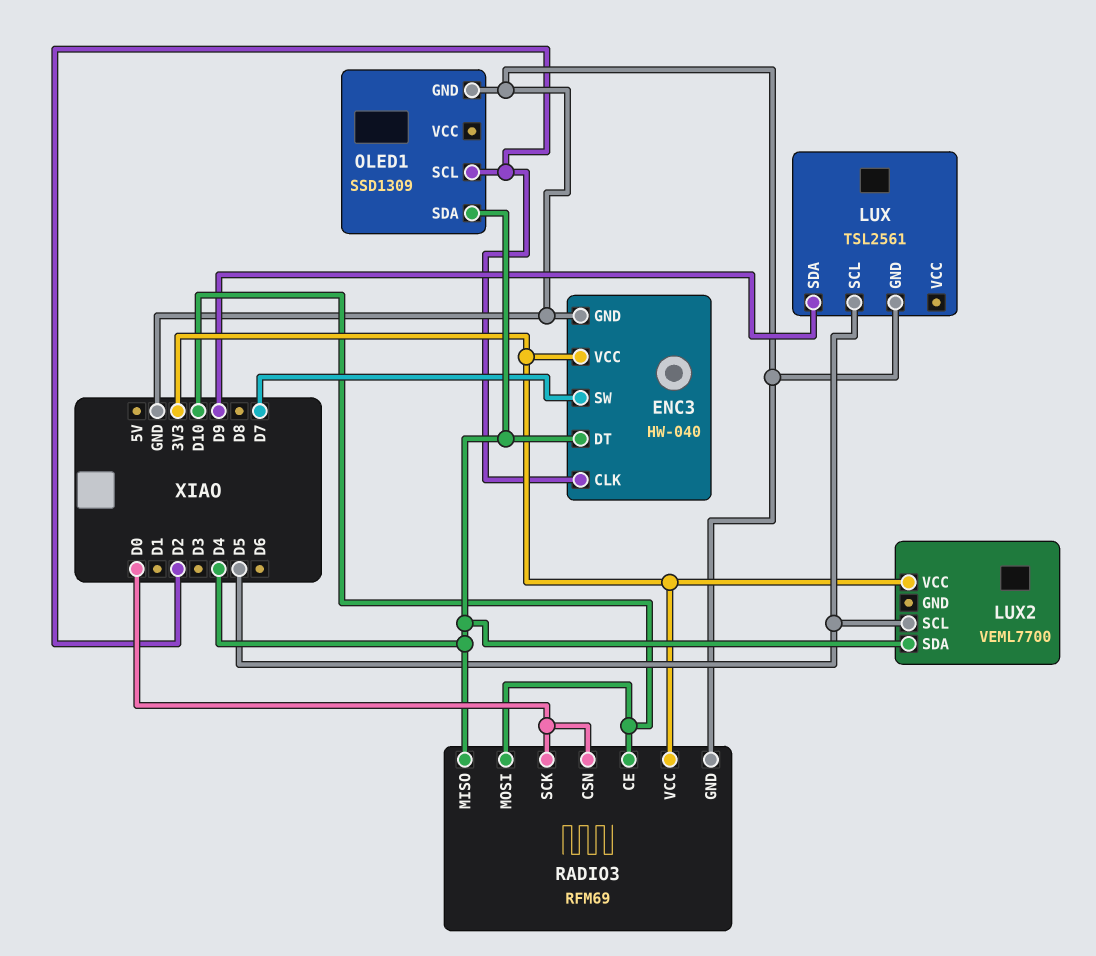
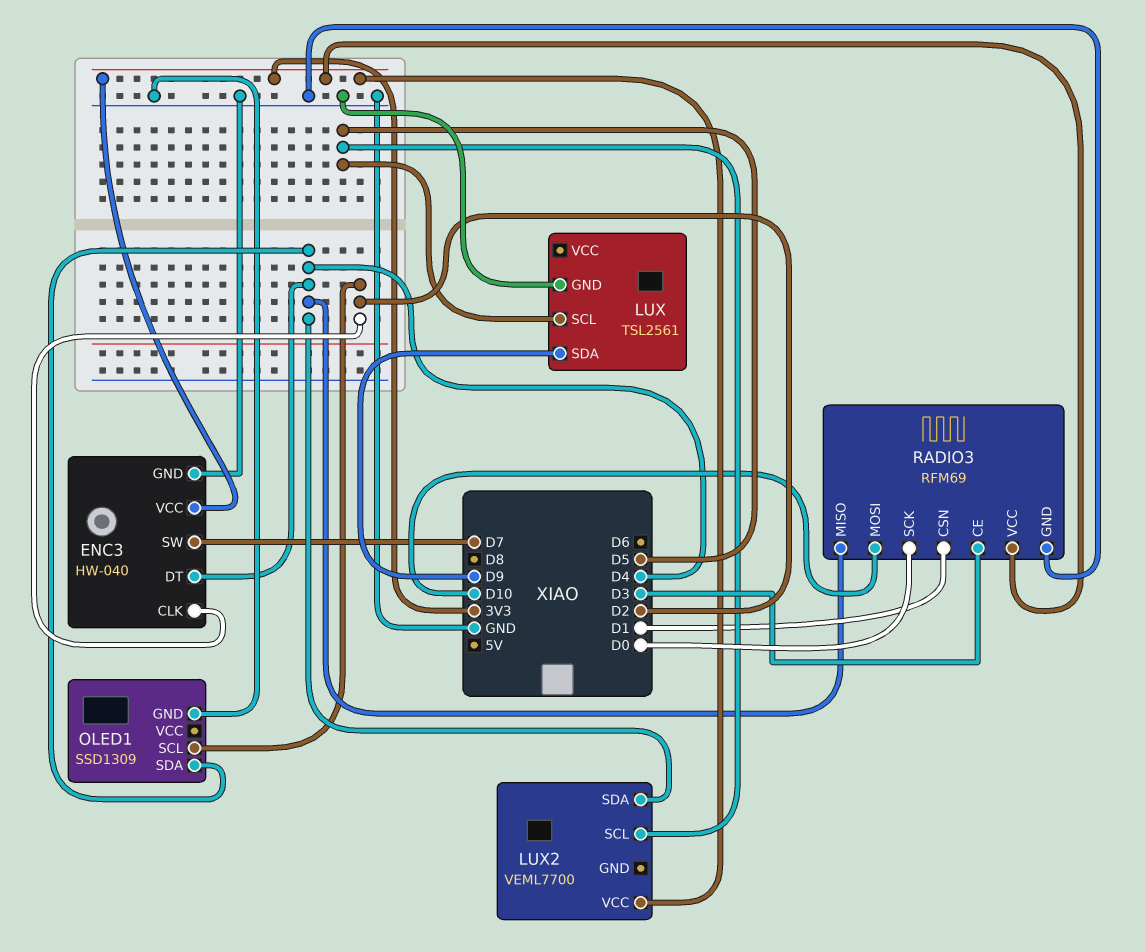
RADIO3 pin CE: D10 -> D3
RADIO3 pin CSN: D0 -> D1

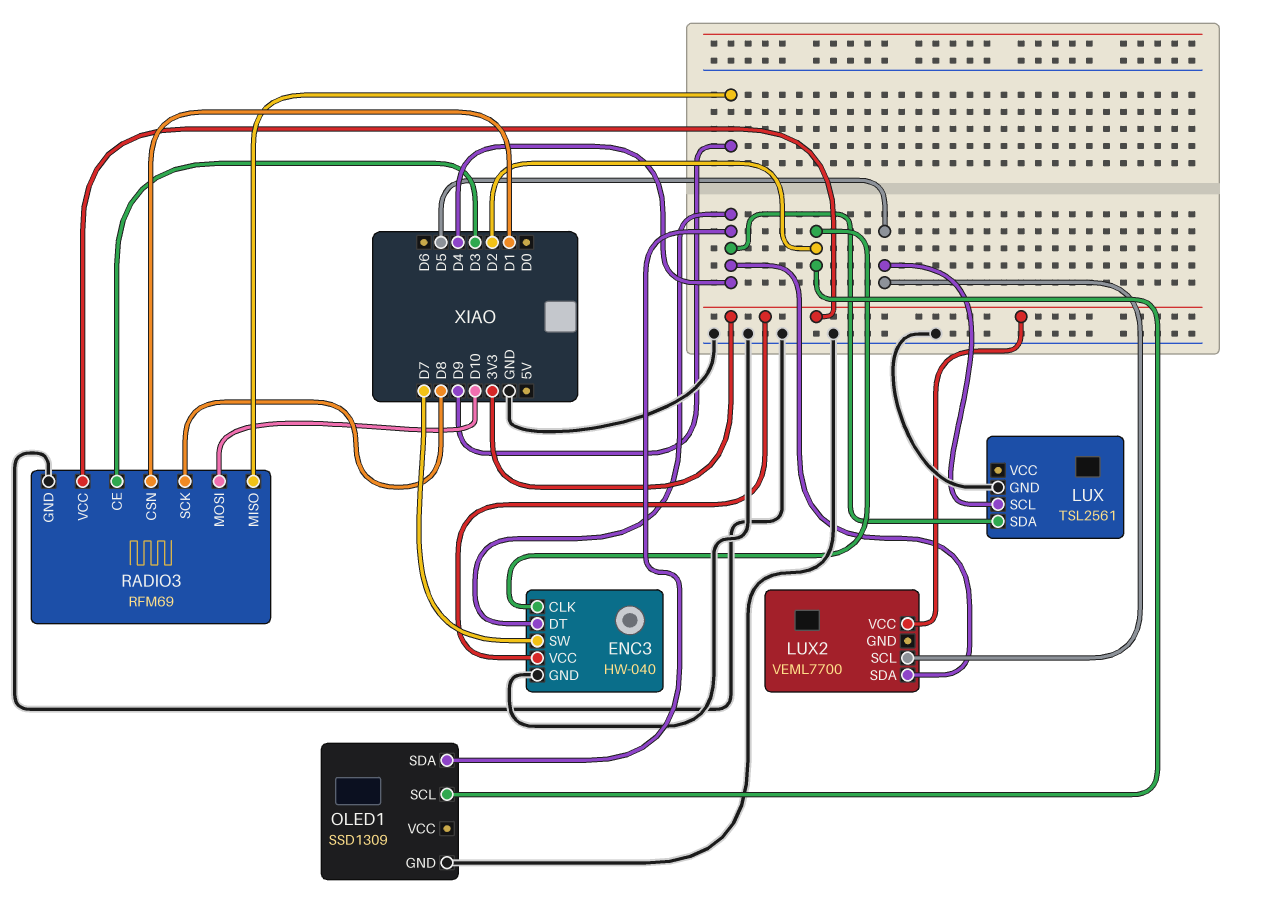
LUX pin SDA: D9 -> D4
RADIO3 pin MISO: D4 -> D9
RADIO3 pin SCK: D0 -> D8

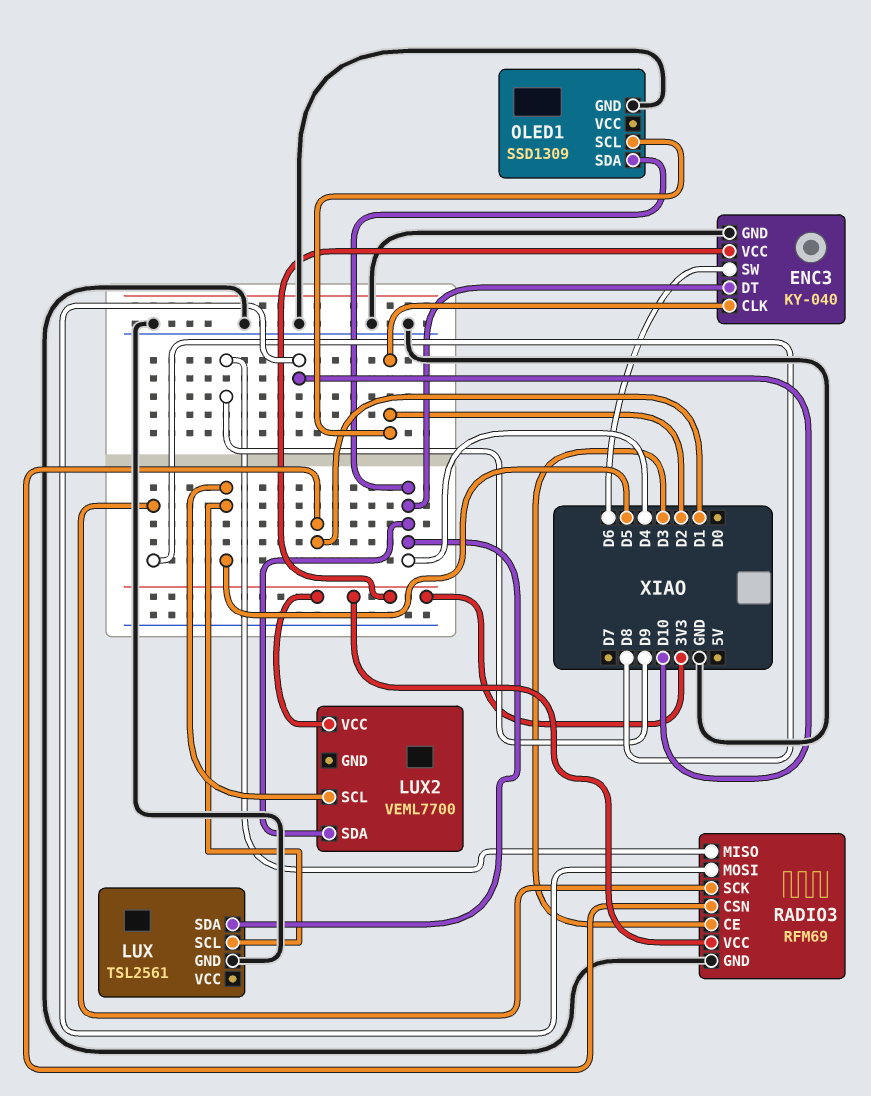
ENC3: HW-040 -> KY-040
ENC3 pin SW: D7 -> D6

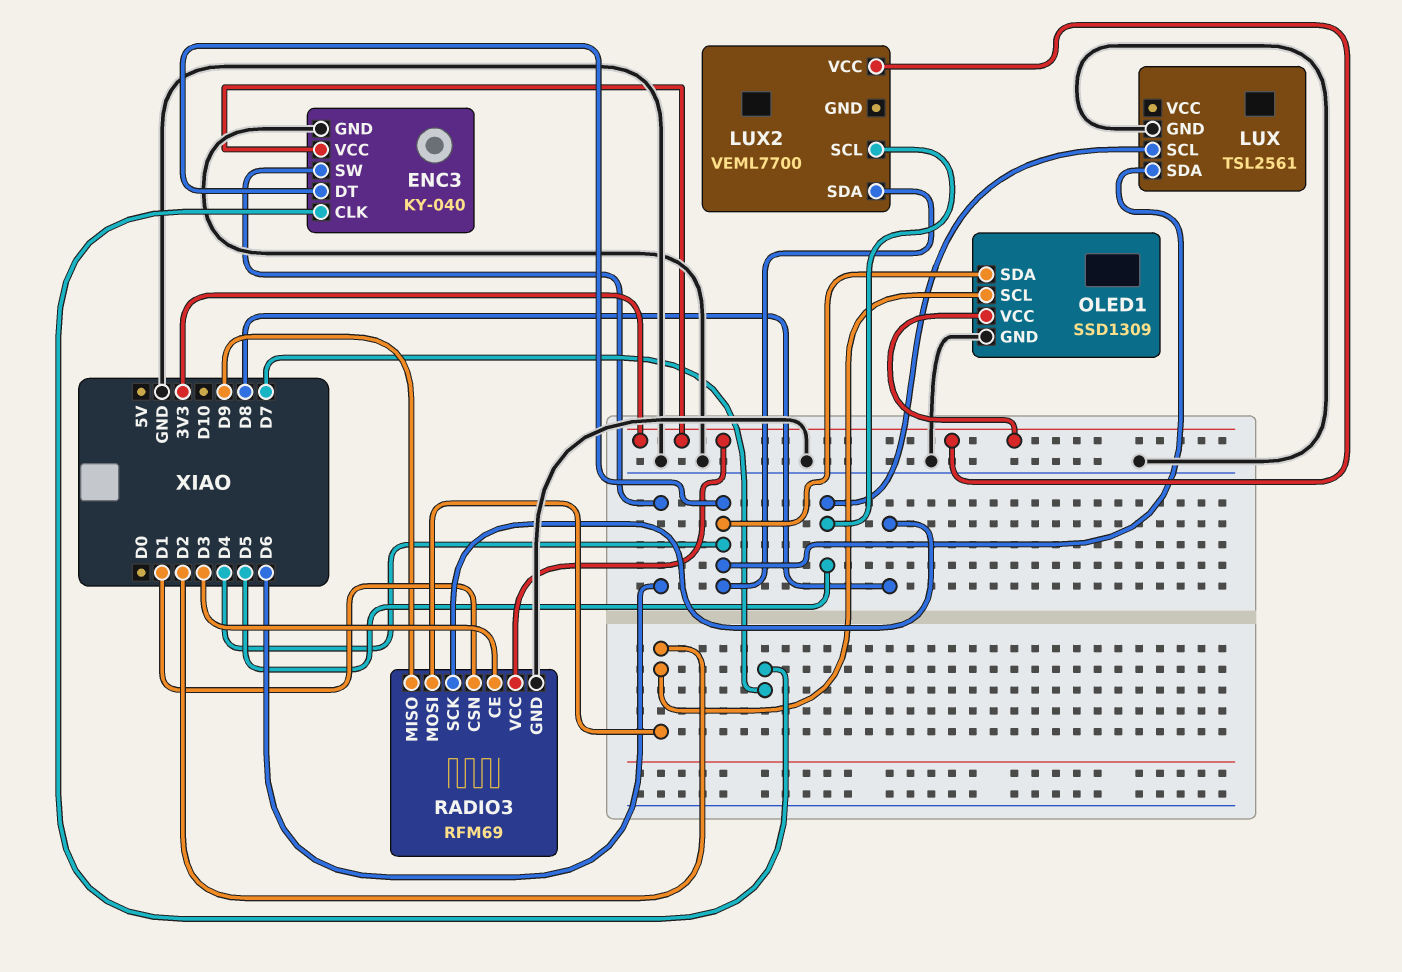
ENC3 pin CLK: D2 -> D7
OLED1 pin VCC: none -> 3V3
RADIO3 pin MOSI: D10 -> D2

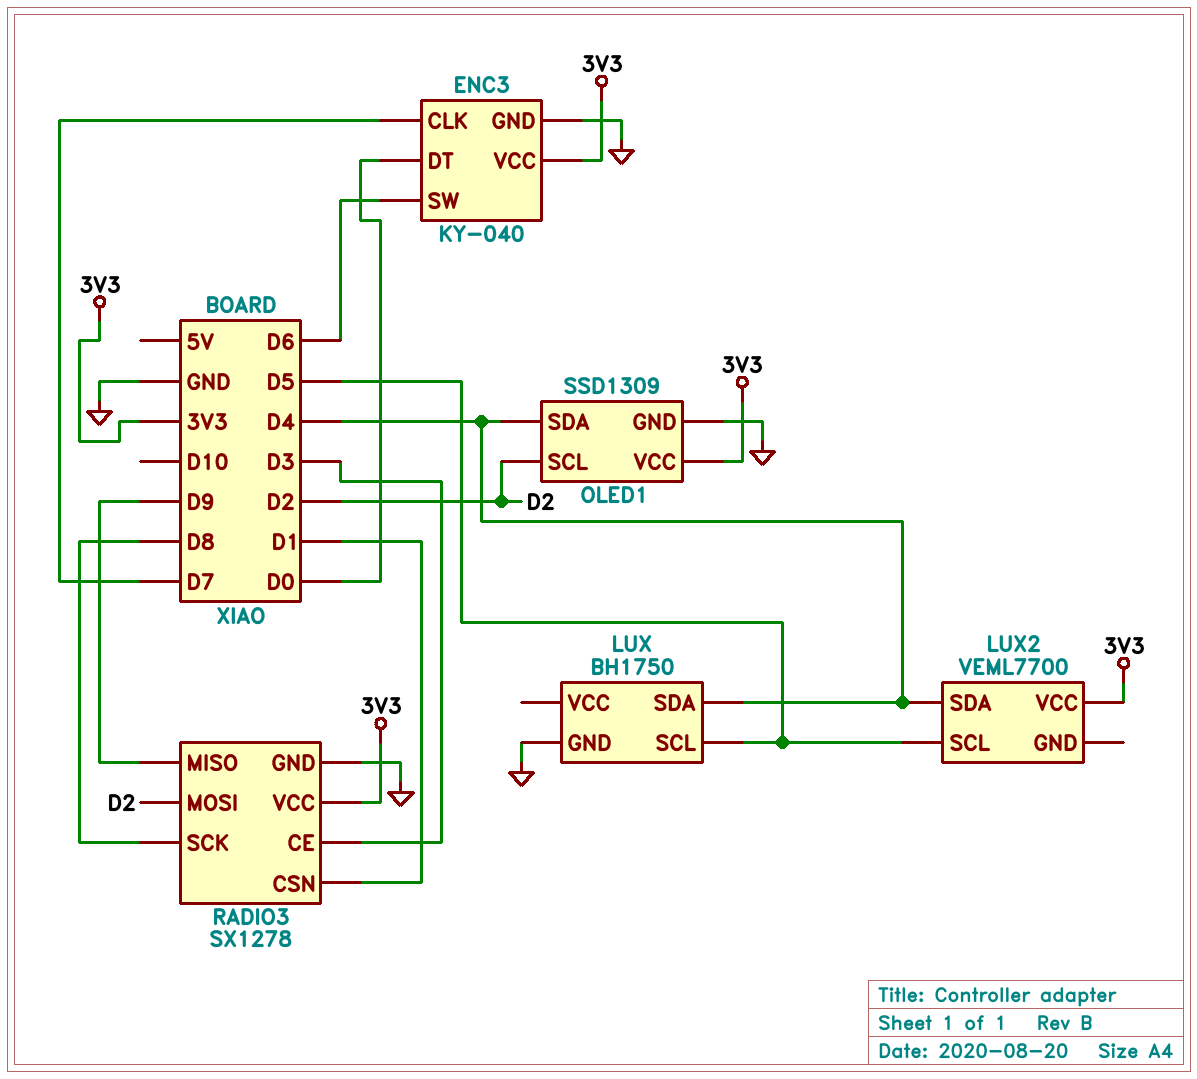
ENC3 pin DT: D4 -> D0
LUX: TSL2561 -> BH1750
RADIO3: RFM69 -> SX1278

